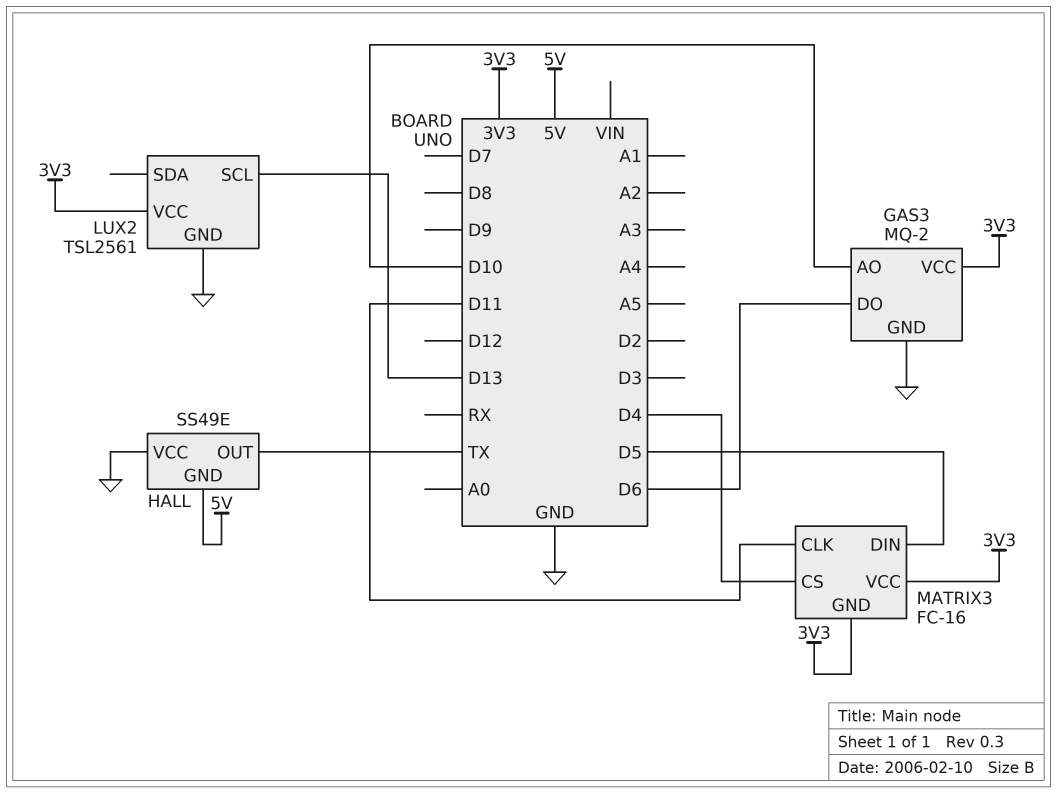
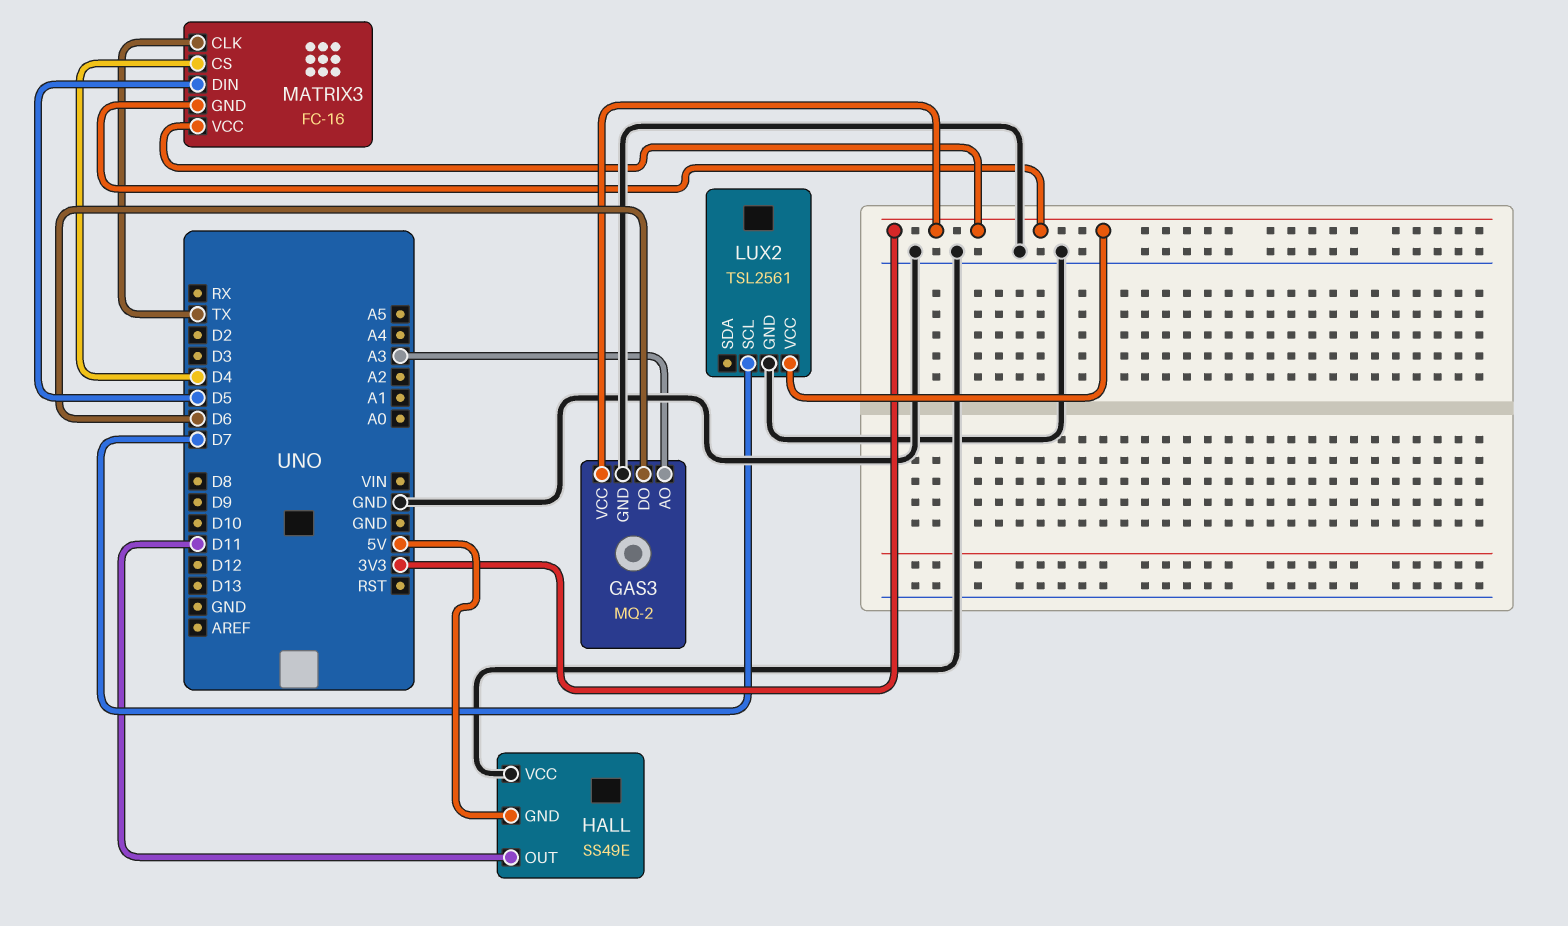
GAS3 pin AO: D10 -> A3
HALL pin OUT: TX -> D11
LUX2 pin SCL: D13 -> D7
MATRIX3 pin CLK: D11 -> TX

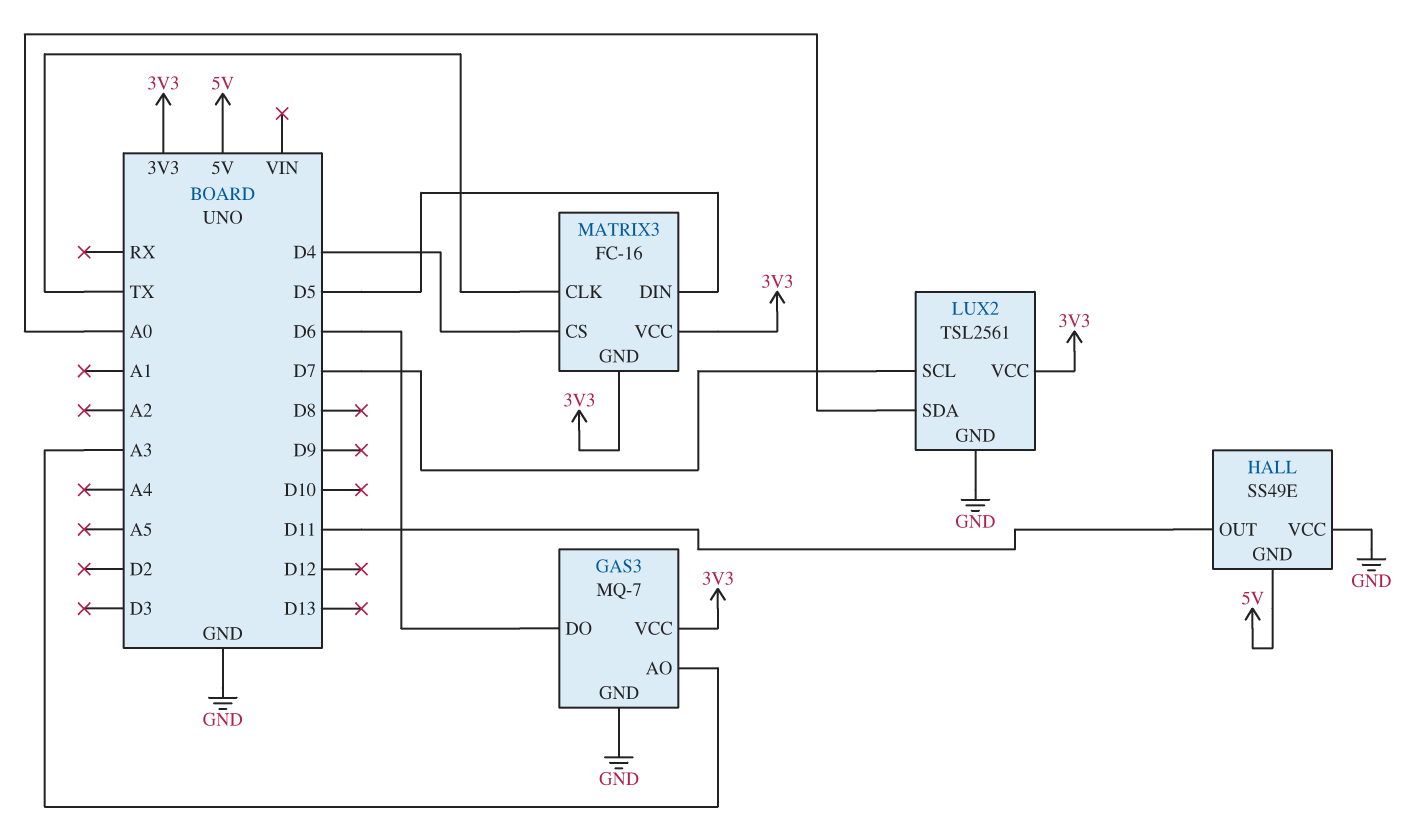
GAS3: MQ-2 -> MQ-7
LUX2 pin SDA: none -> A0

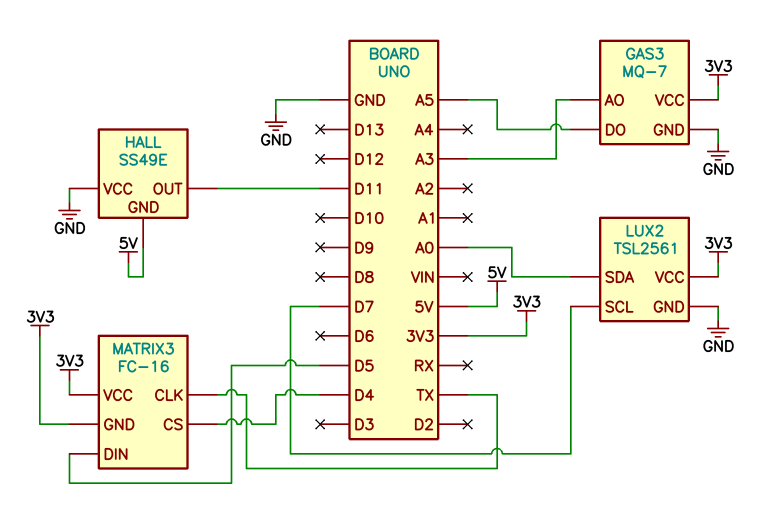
GAS3 pin DO: D6 -> A5

